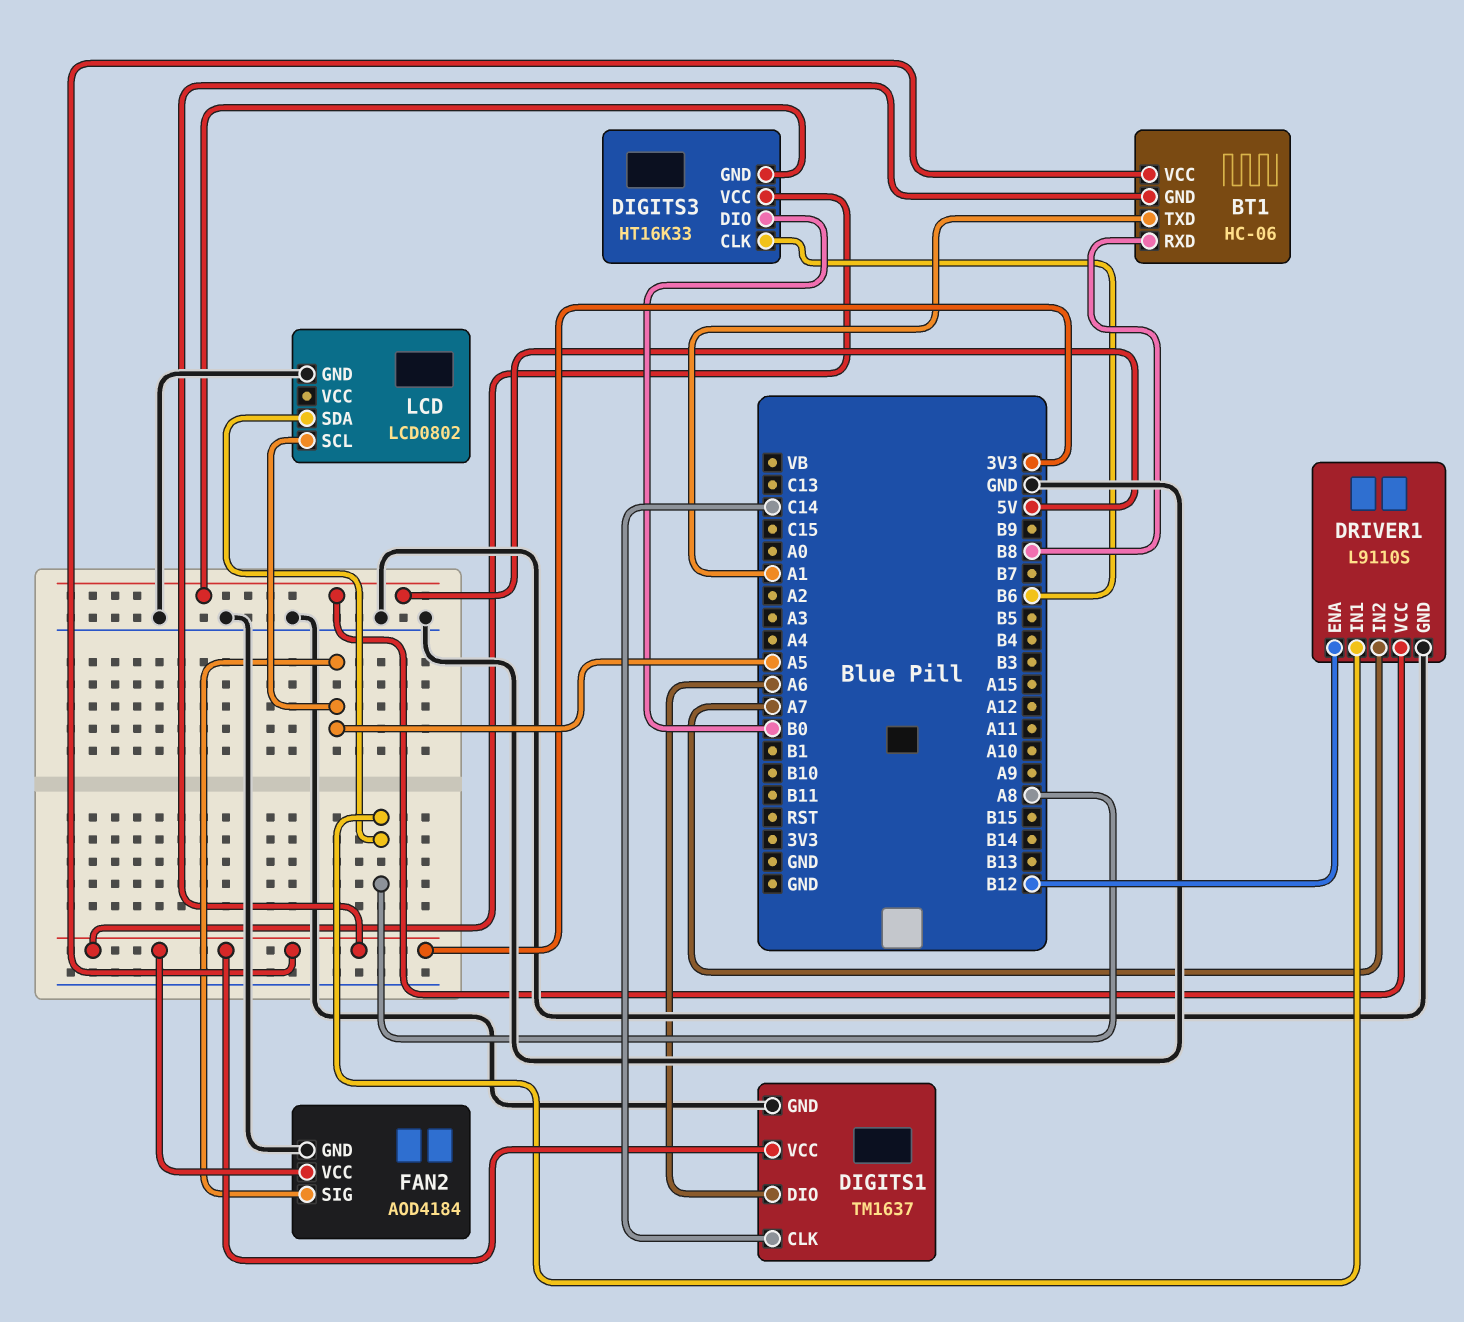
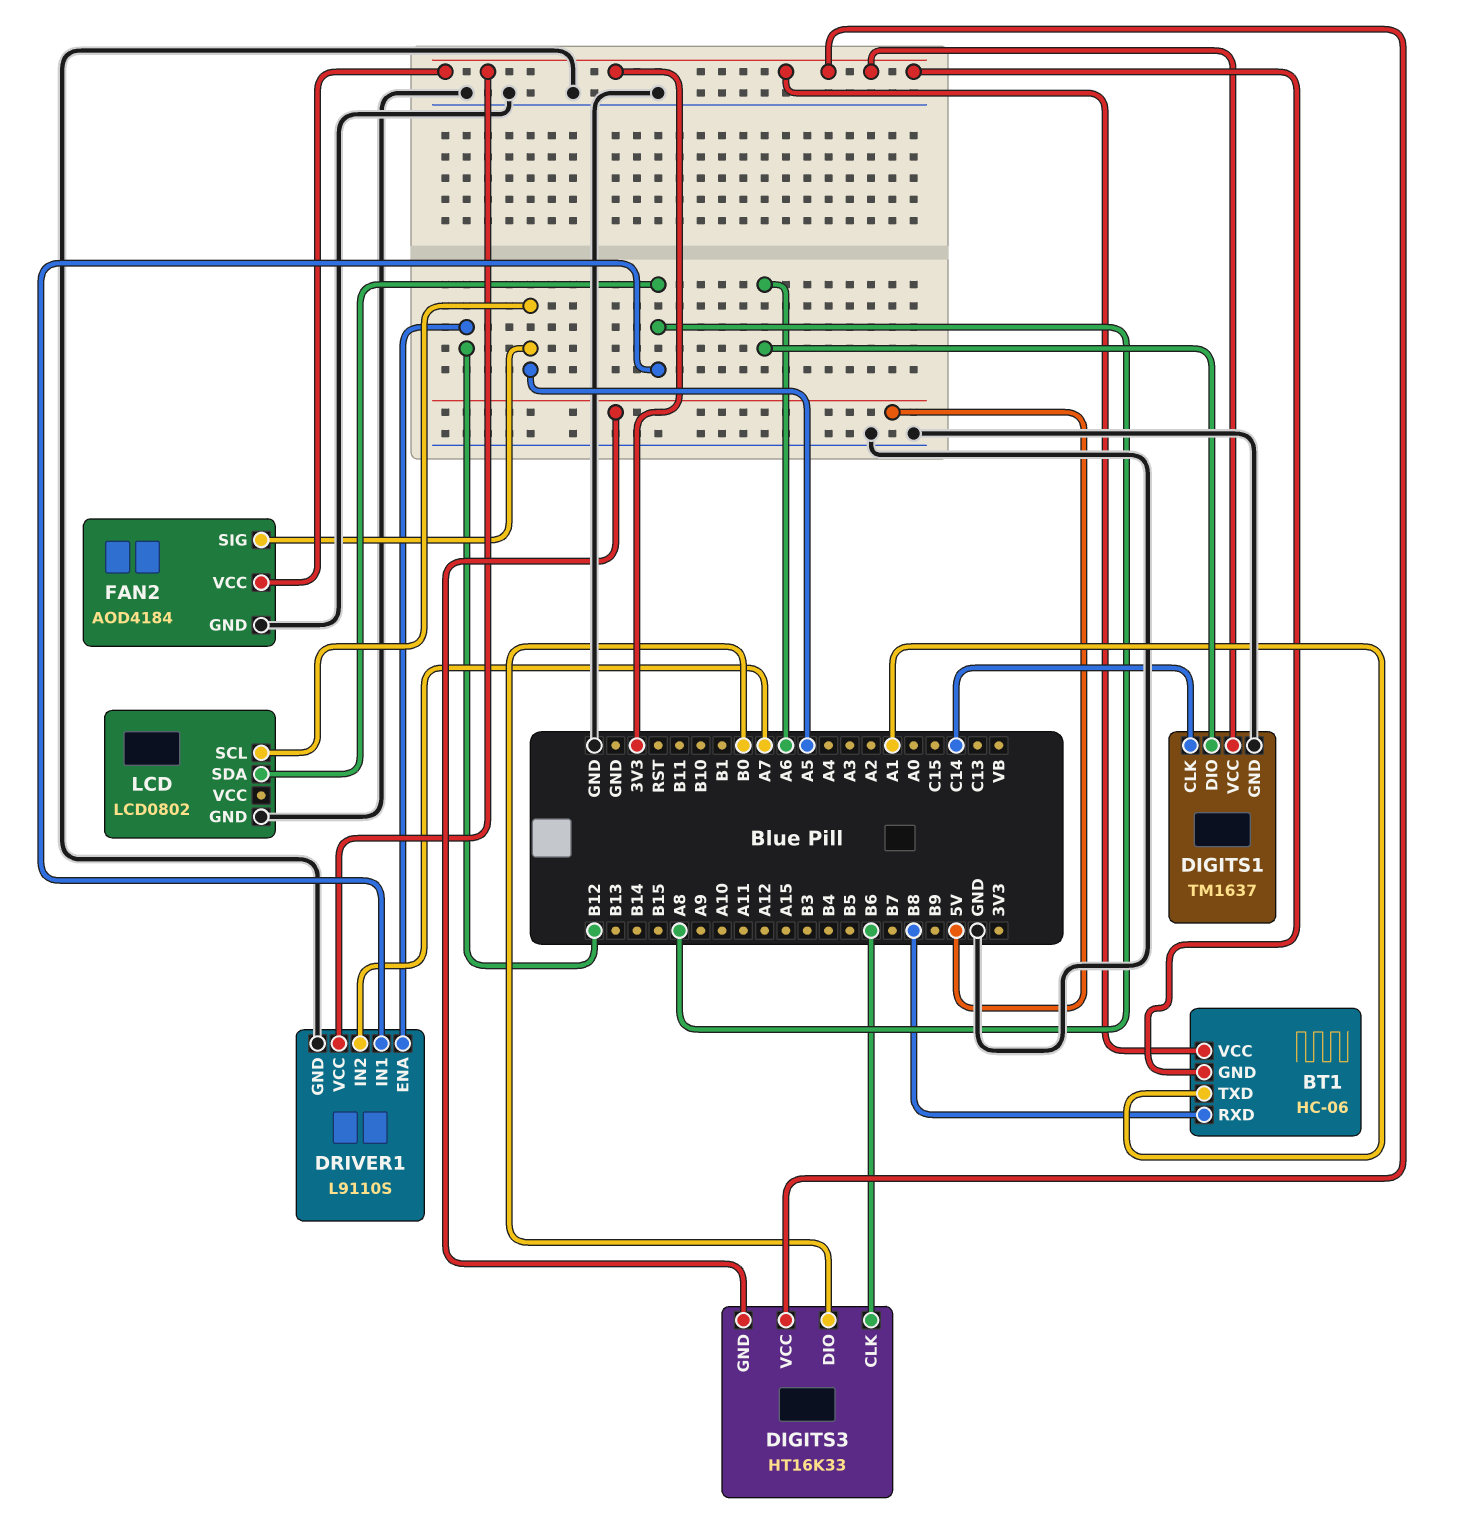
DRIVER1 pin VCC: 5V -> 3V3

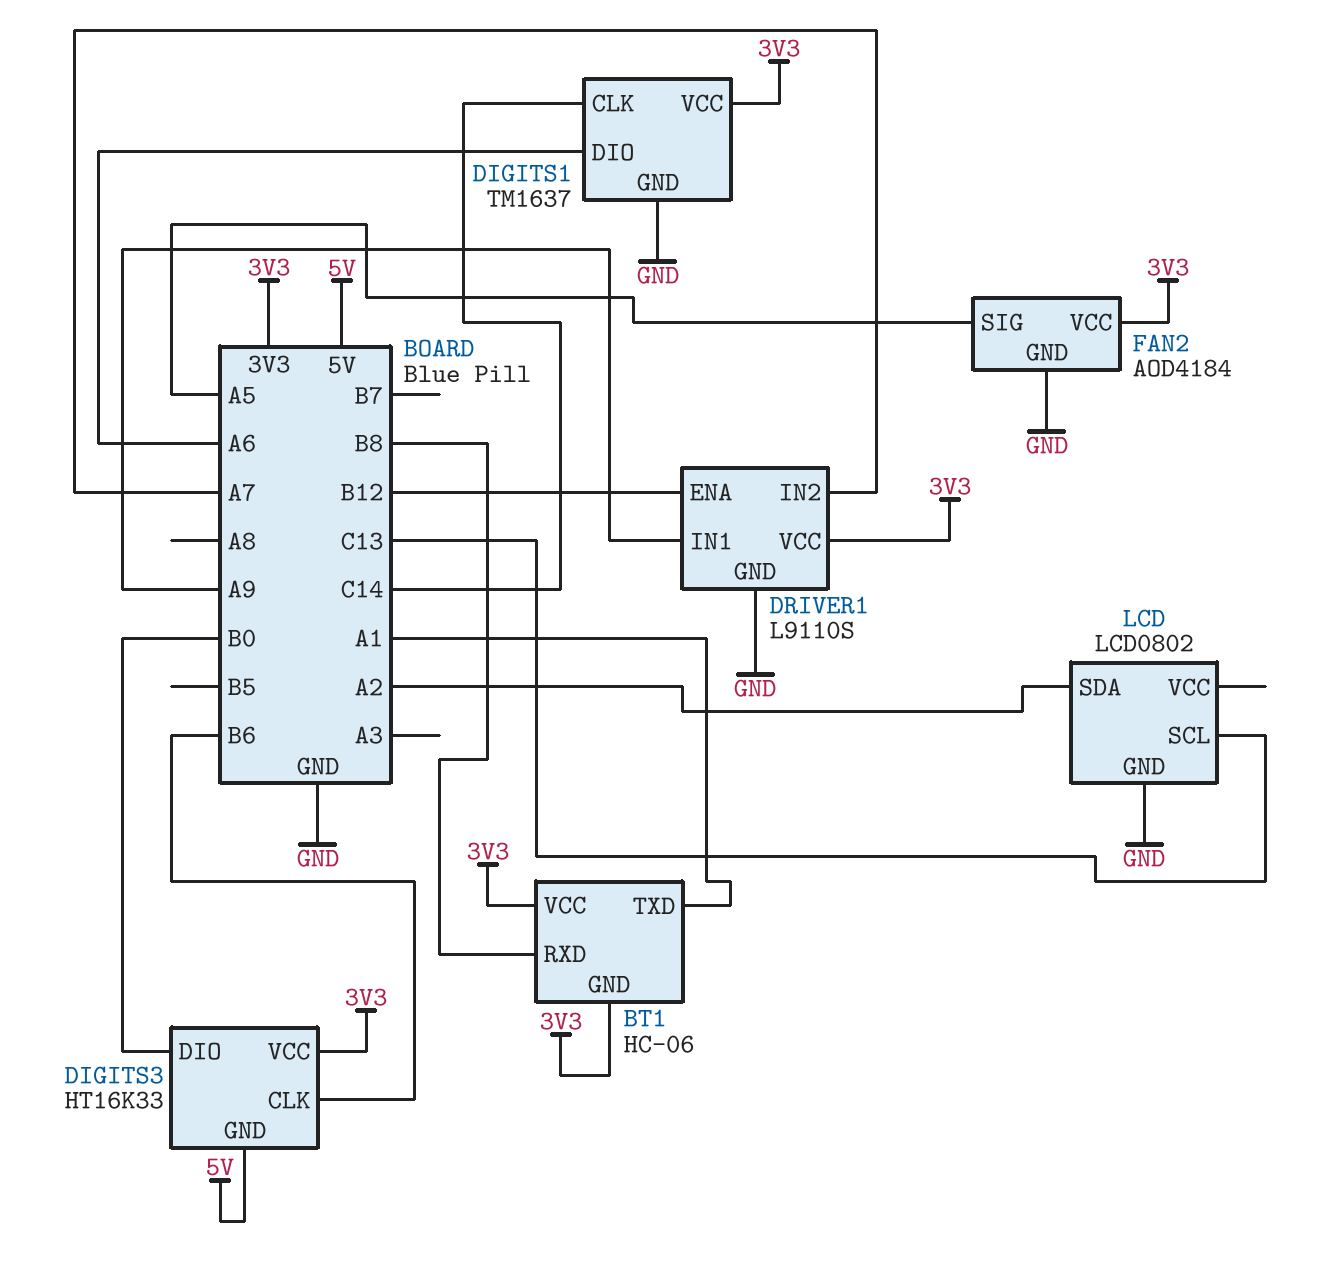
DRIVER1 pin IN1: A8 -> A9
LCD pin SCL: A5 -> C13
LCD pin SDA: A8 -> A2

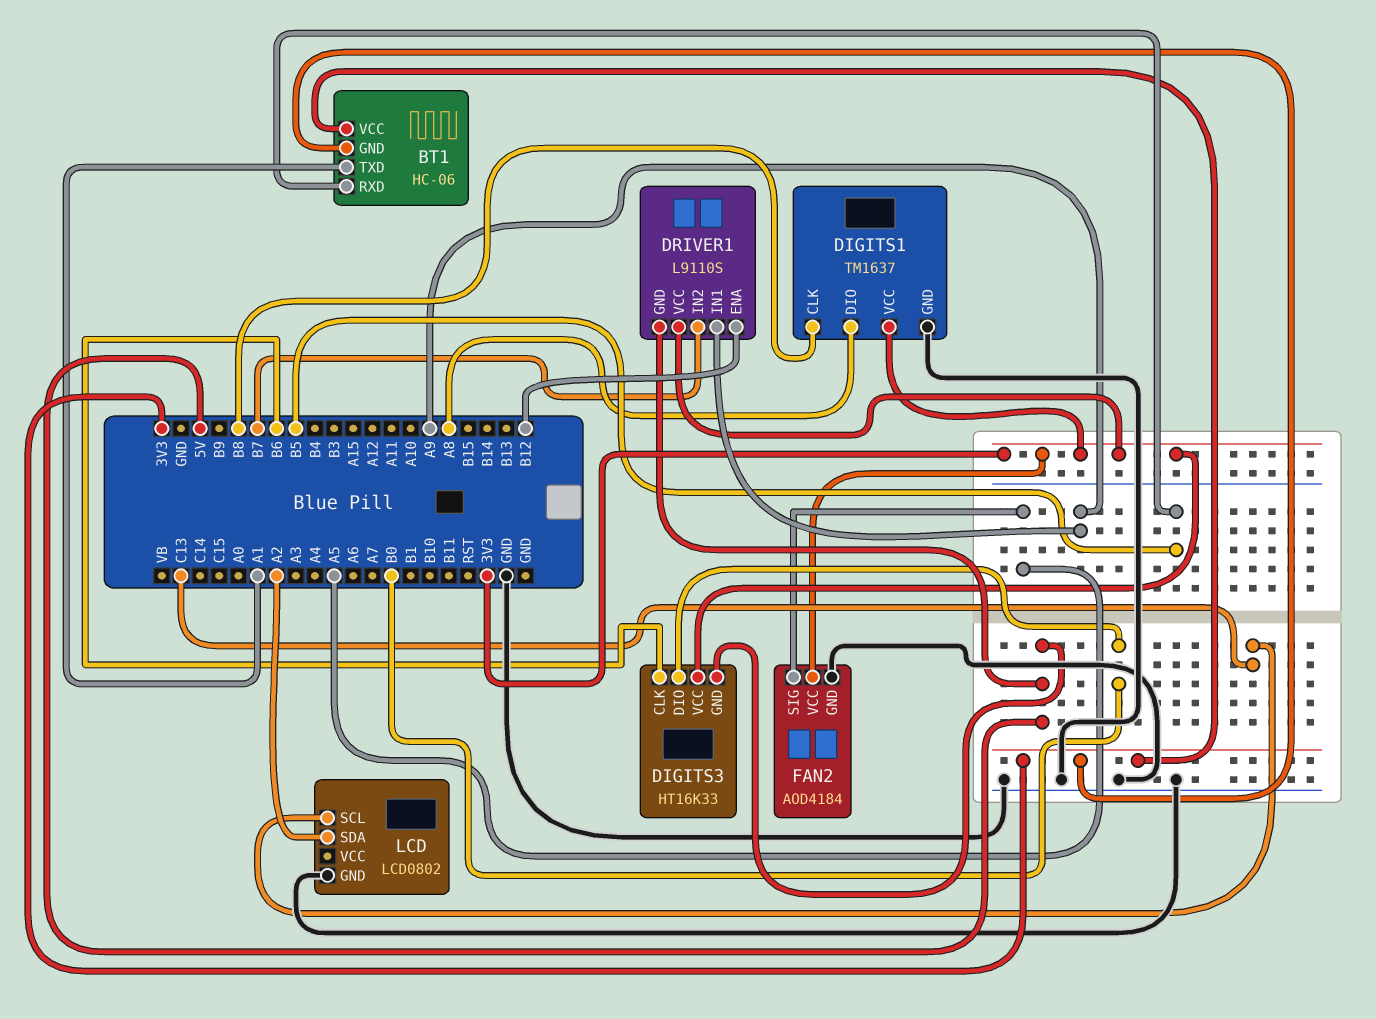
BT1 pin RXD: B8 -> B5
DIGITS1 pin CLK: C14 -> B8
DIGITS1 pin DIO: A6 -> A8
DRIVER1 pin GND: GND -> 5V
DRIVER1 pin IN2: A7 -> B7

